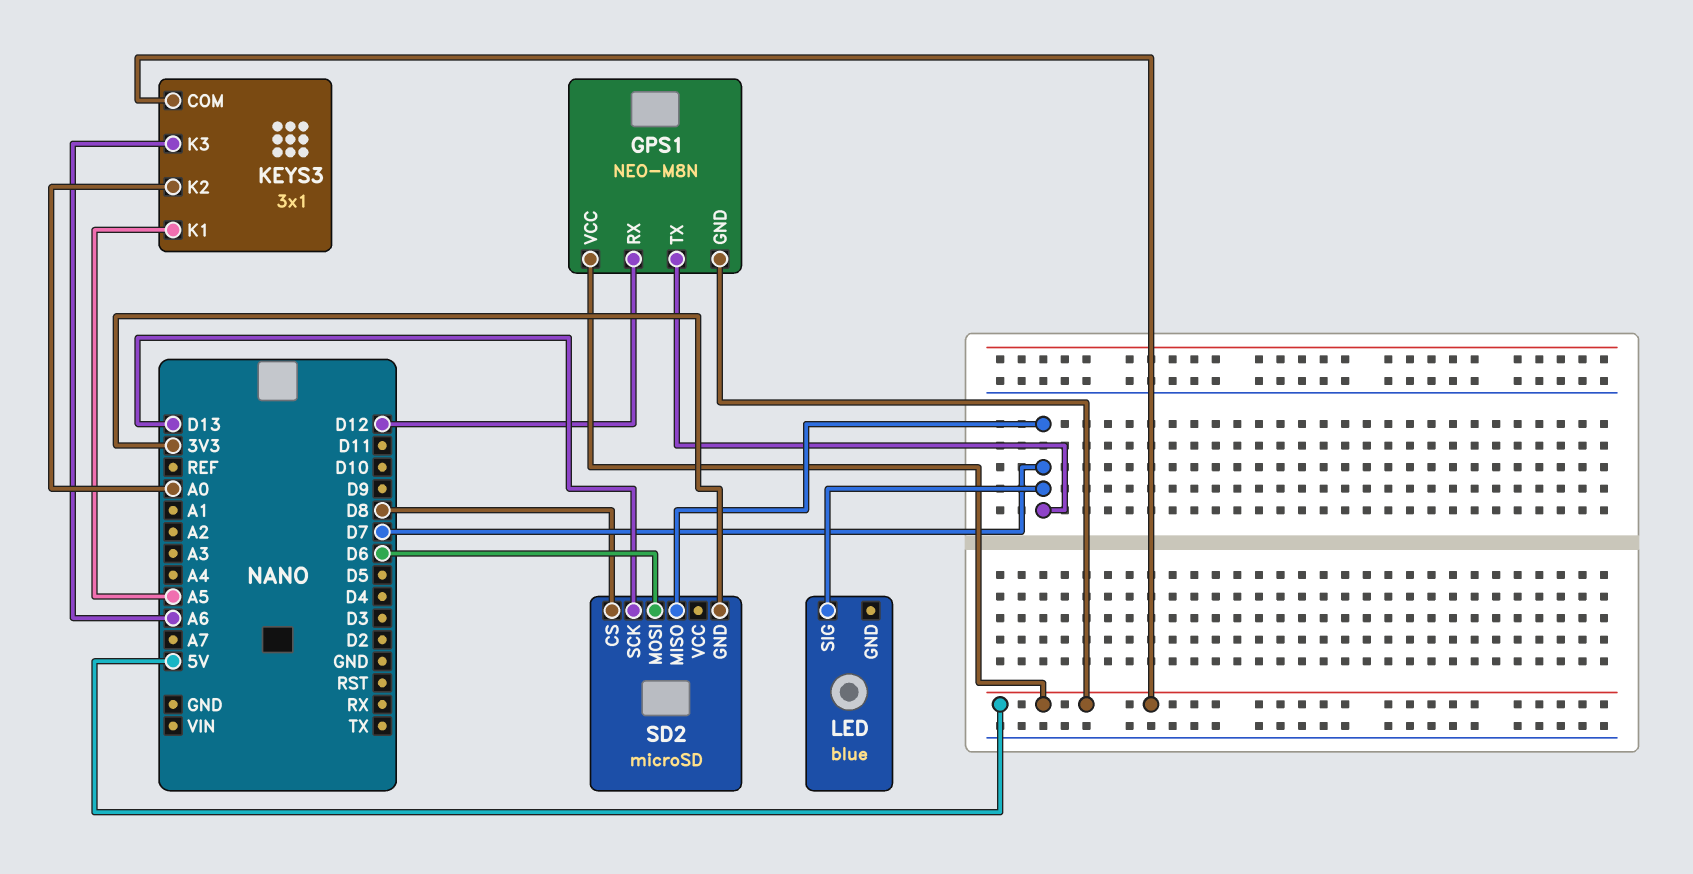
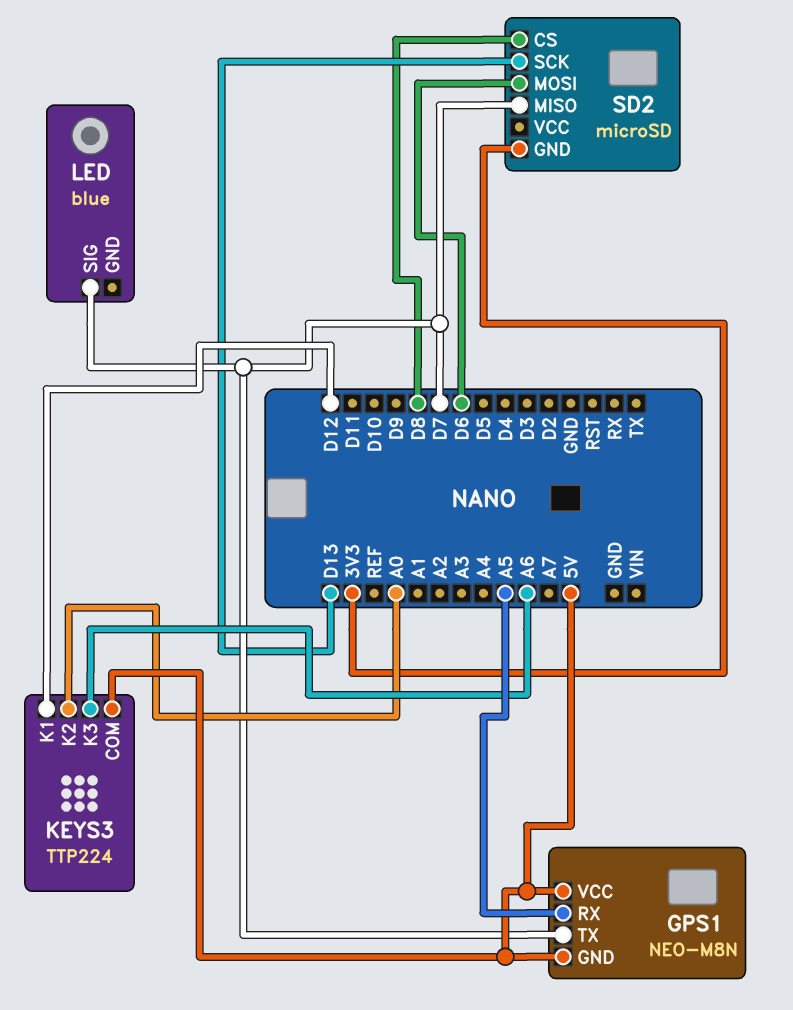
GPS1 pin RX: D12 -> A5
KEYS3: 3x1 -> TTP224
KEYS3 pin K1: A5 -> D12

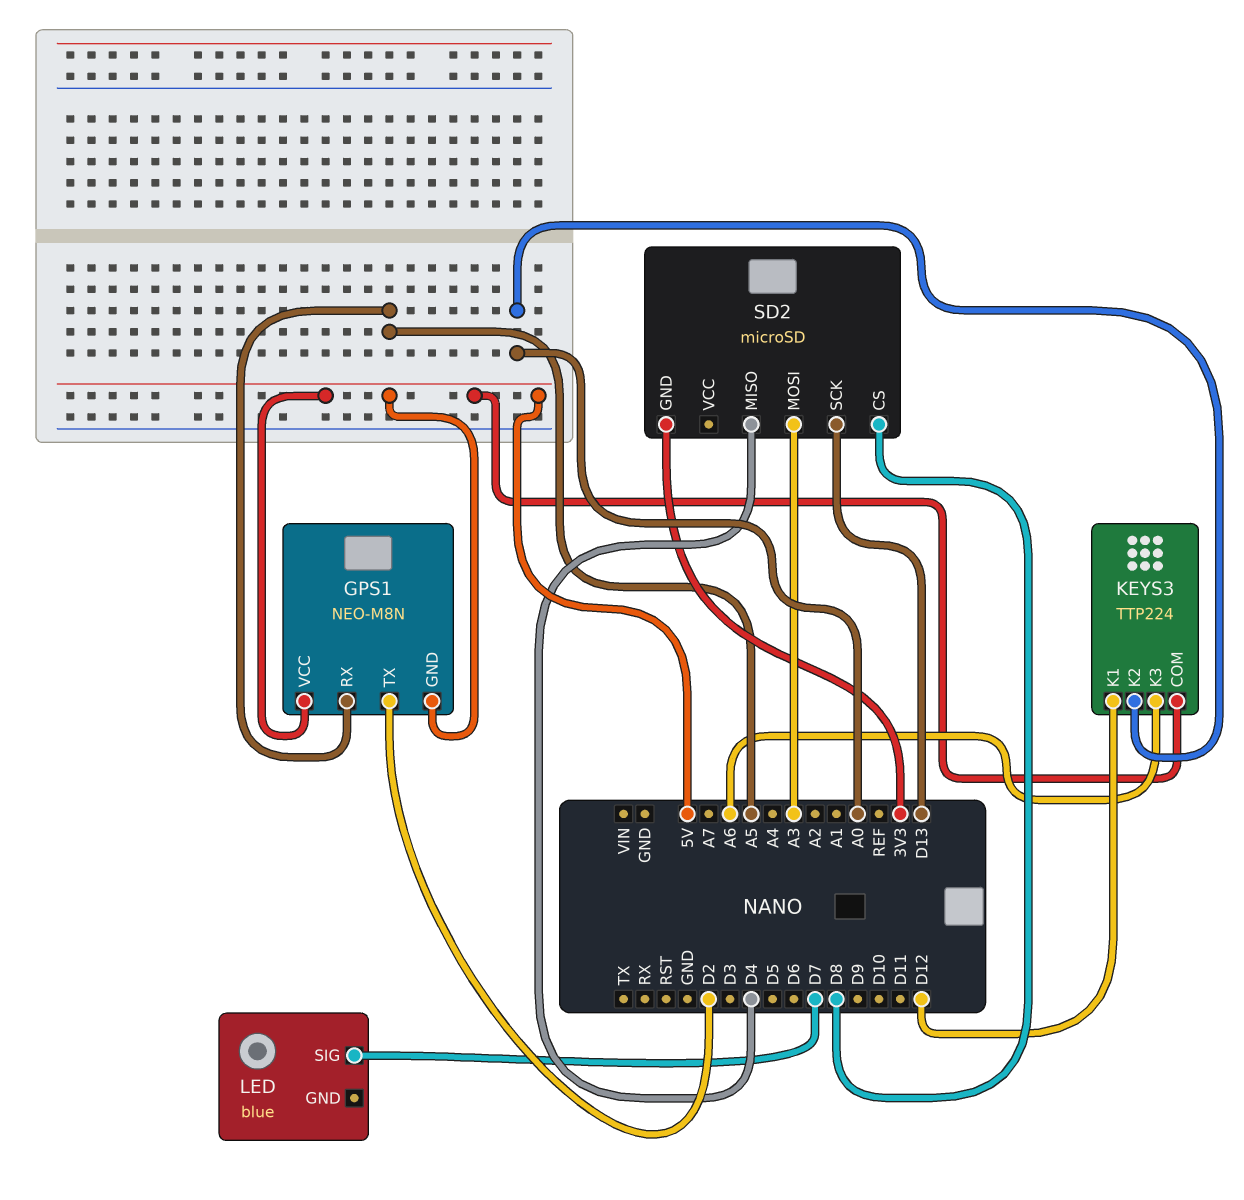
GPS1 pin TX: D7 -> D2
SD2 pin MISO: D7 -> D4
SD2 pin MOSI: D6 -> A3

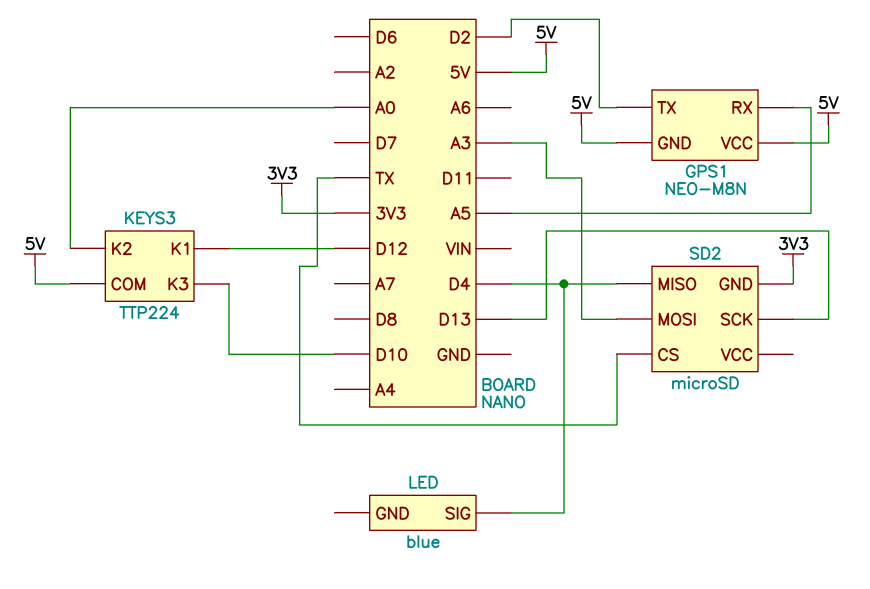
KEYS3 pin K3: A6 -> D10
LED pin SIG: D7 -> D4
SD2 pin CS: D8 -> TX

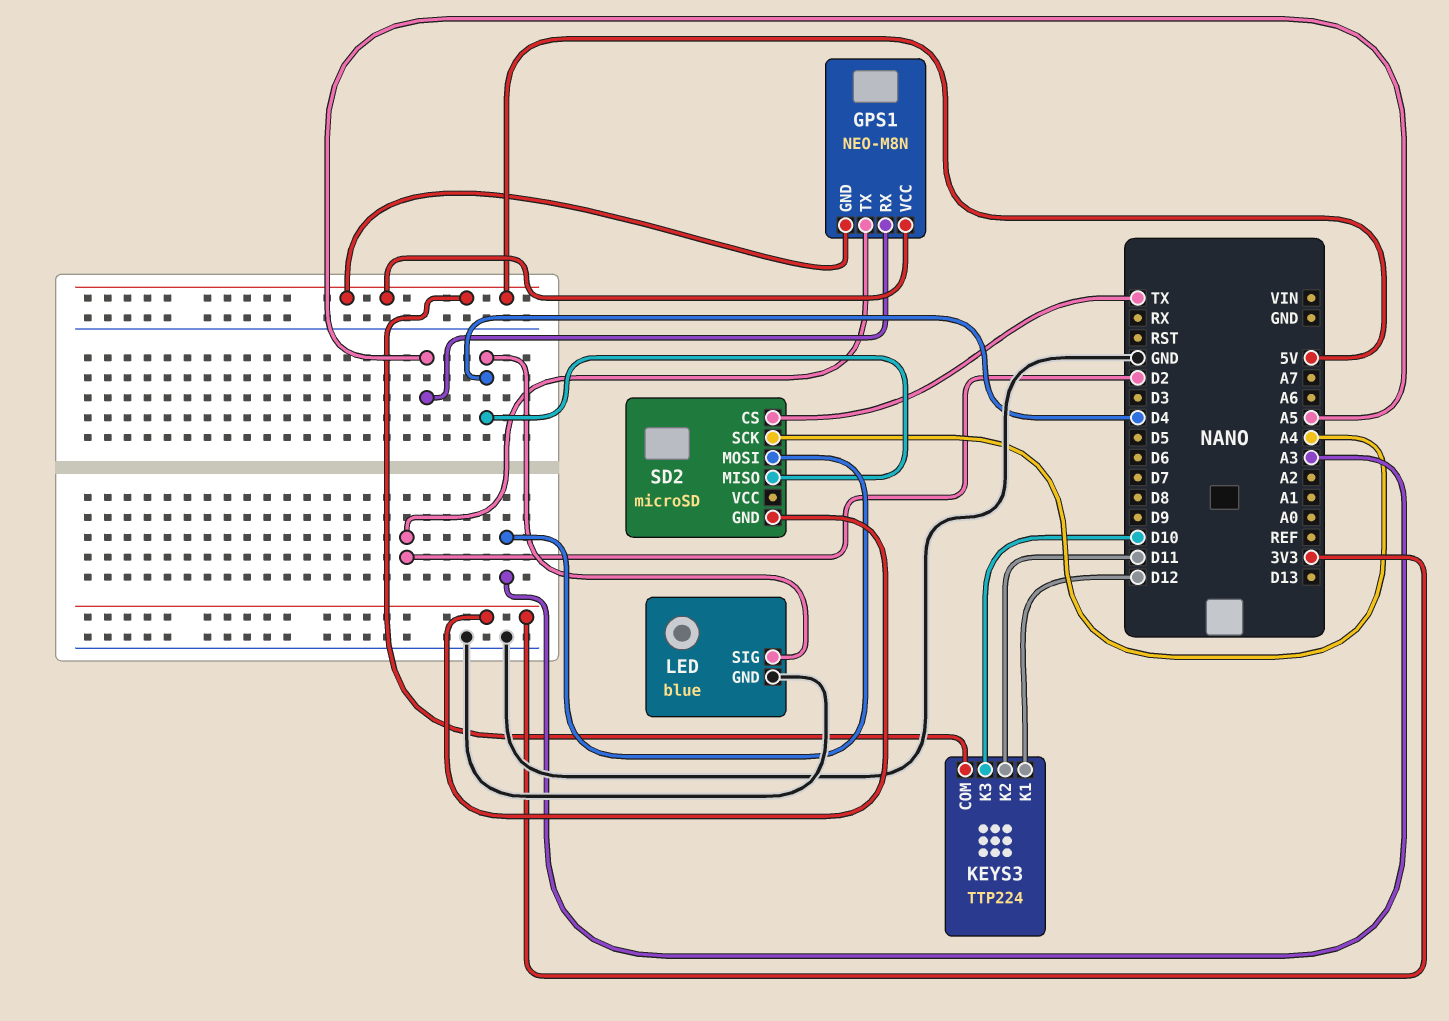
KEYS3 pin K2: A0 -> D11
LED pin GND: none -> GND
SD2 pin SCK: D13 -> A4

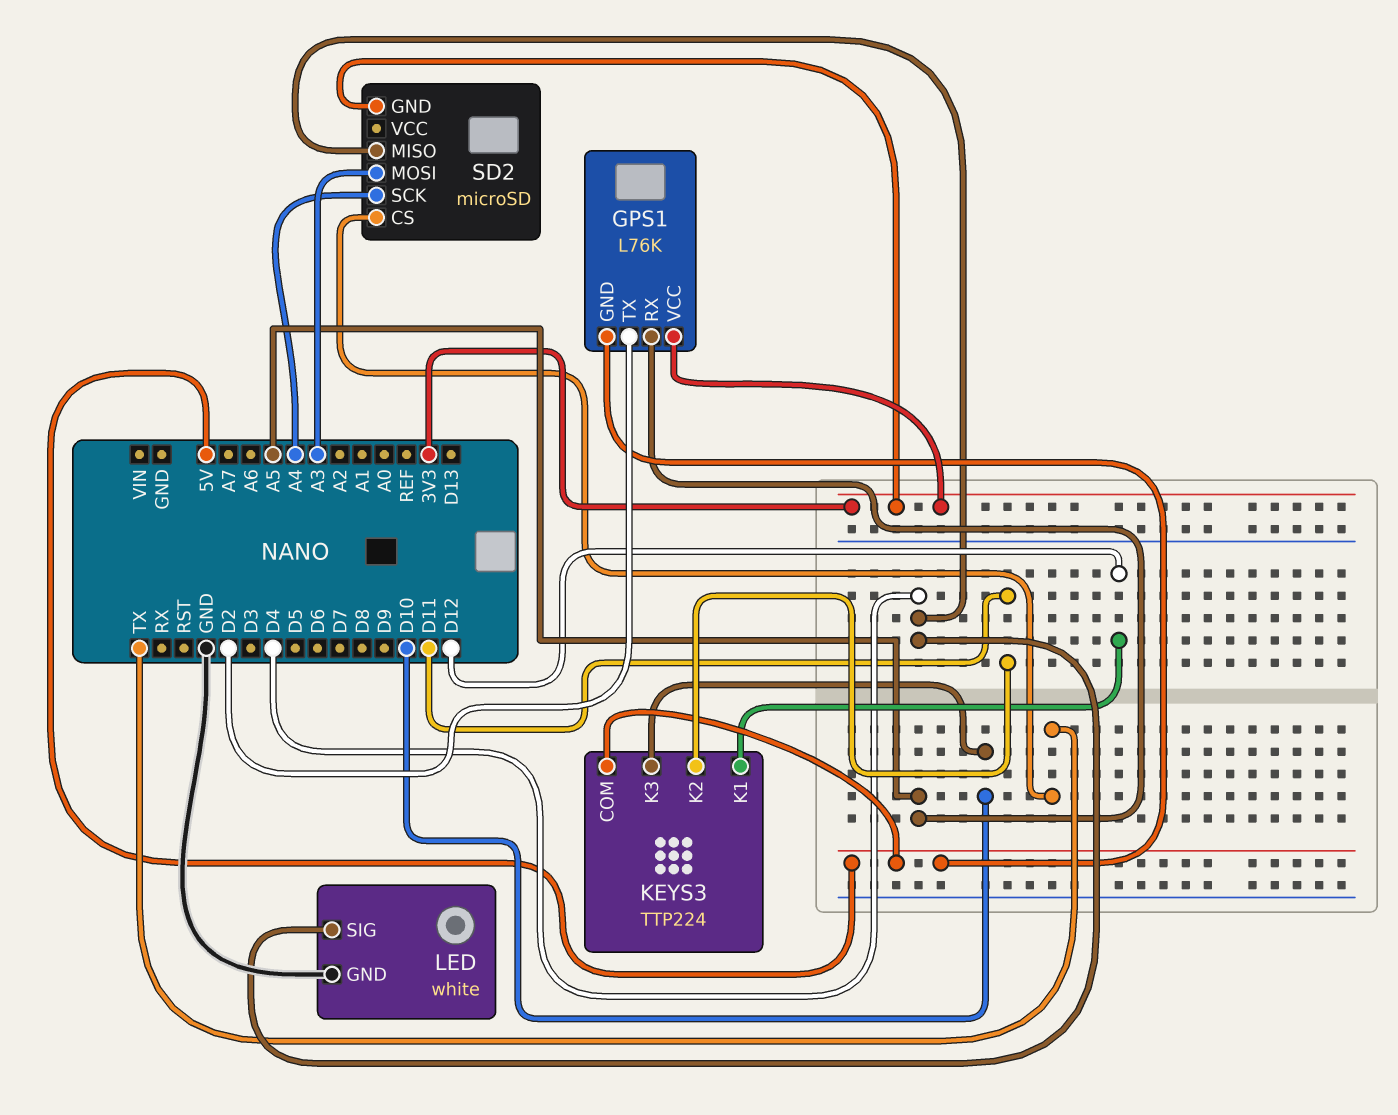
GPS1: NEO-M8N -> L76K
GPS1 pin VCC: 5V -> 3V3
LED: blue -> white

